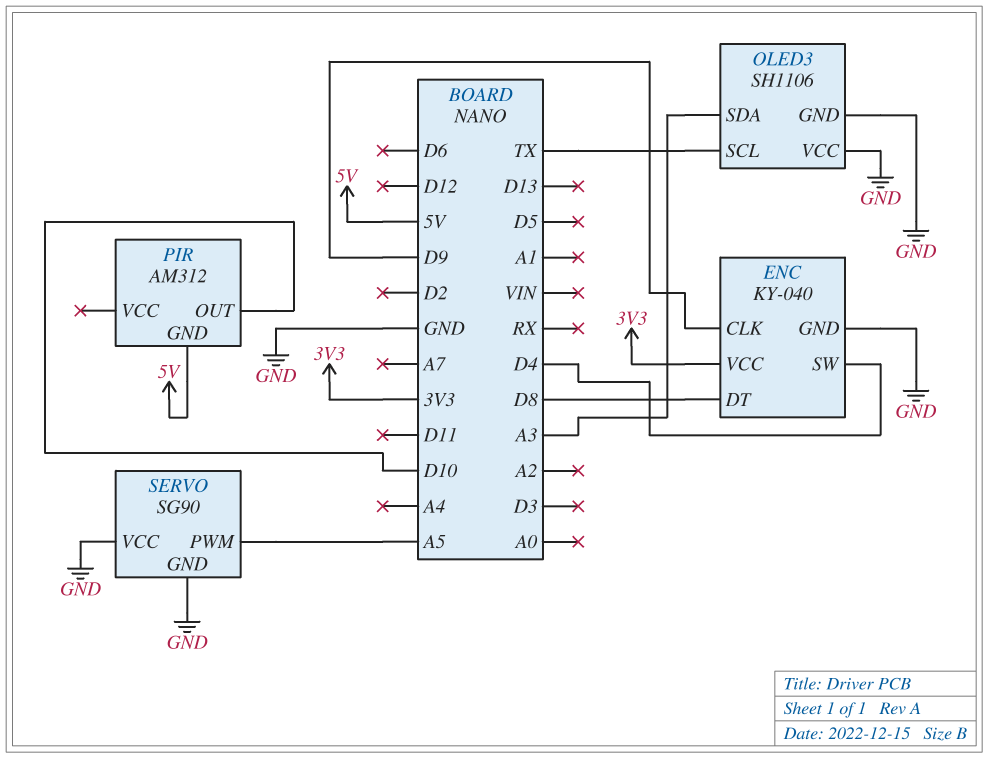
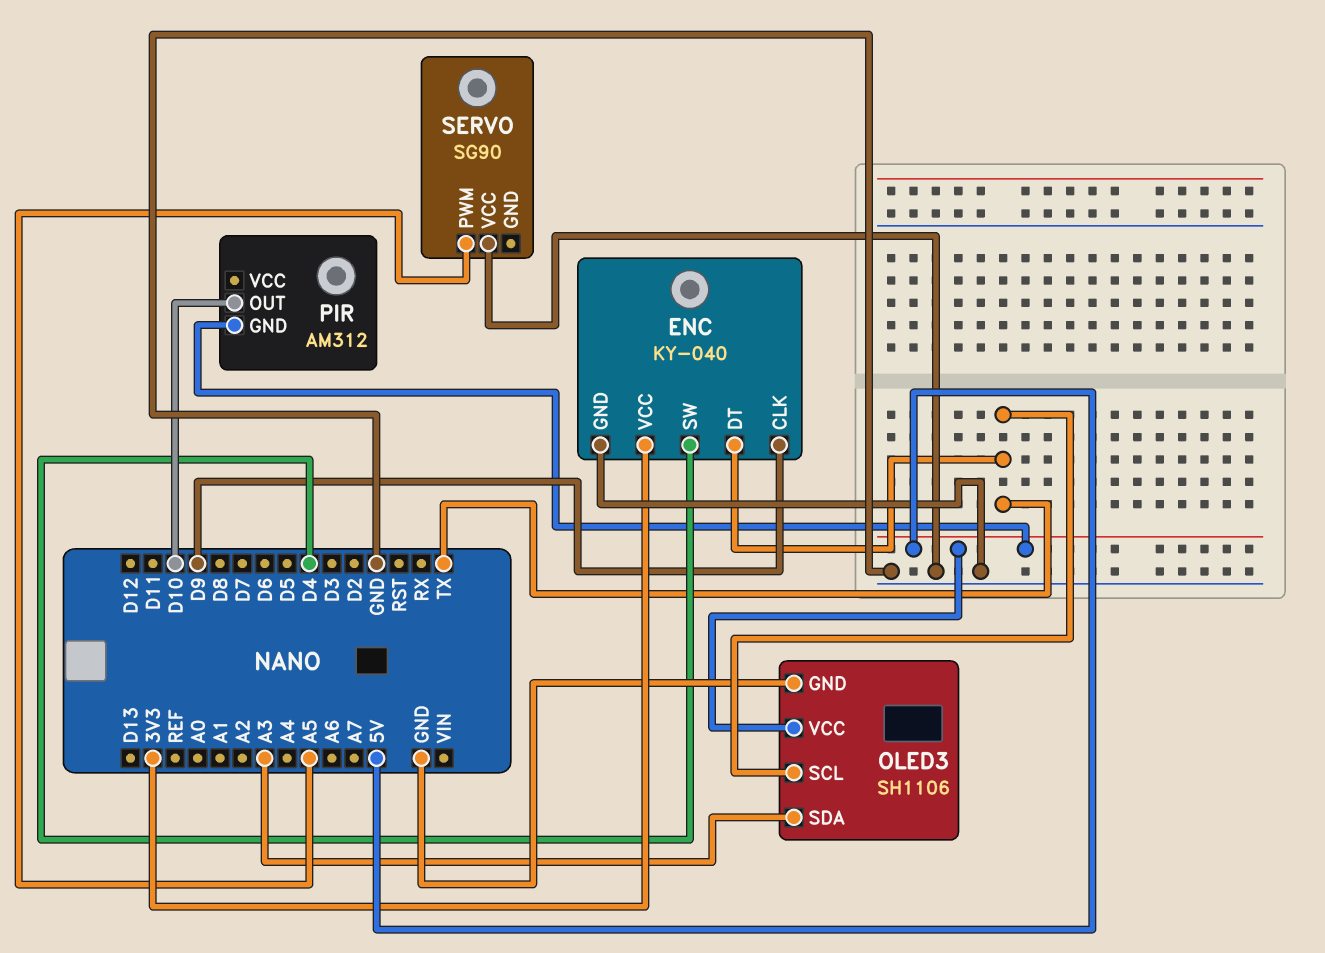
ENC pin DT: D8 -> TX
OLED3 pin VCC: GND -> 5V
SERVO pin GND: GND -> none

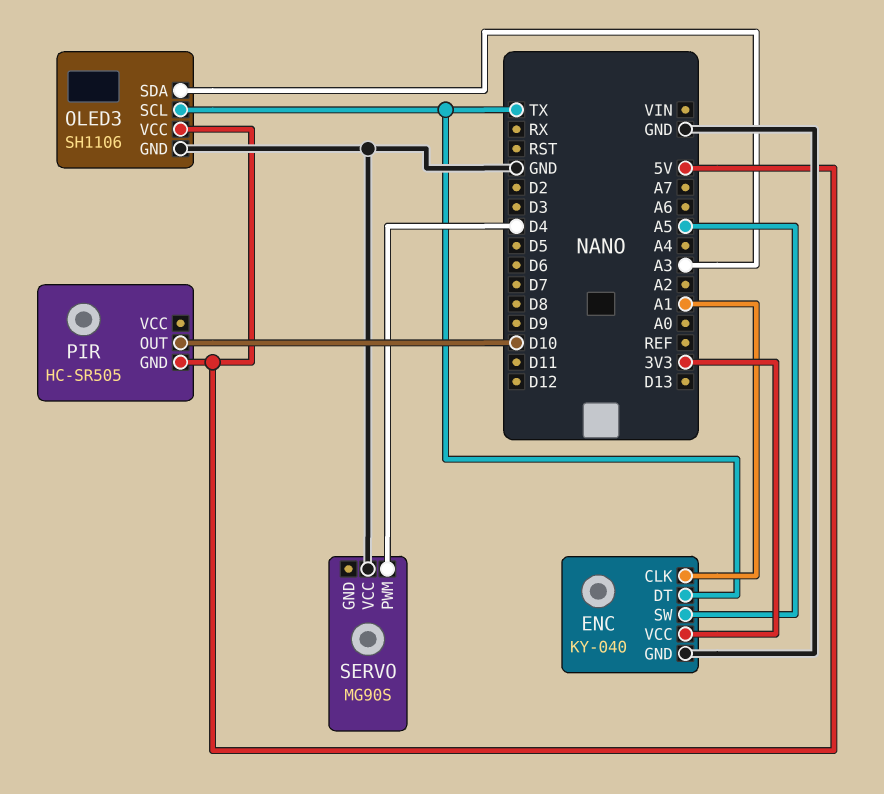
ENC pin CLK: D9 -> A1
ENC pin SW: D4 -> A5
PIR: AM312 -> HC-SR505
SERVO: SG90 -> MG90S
SERVO pin PWM: A5 -> D4

